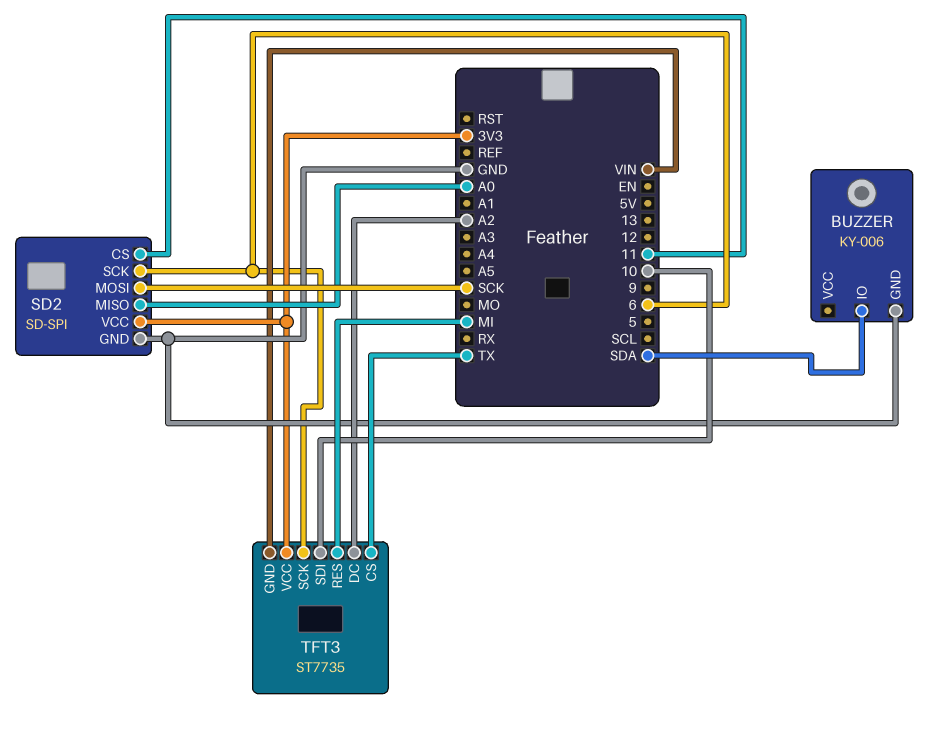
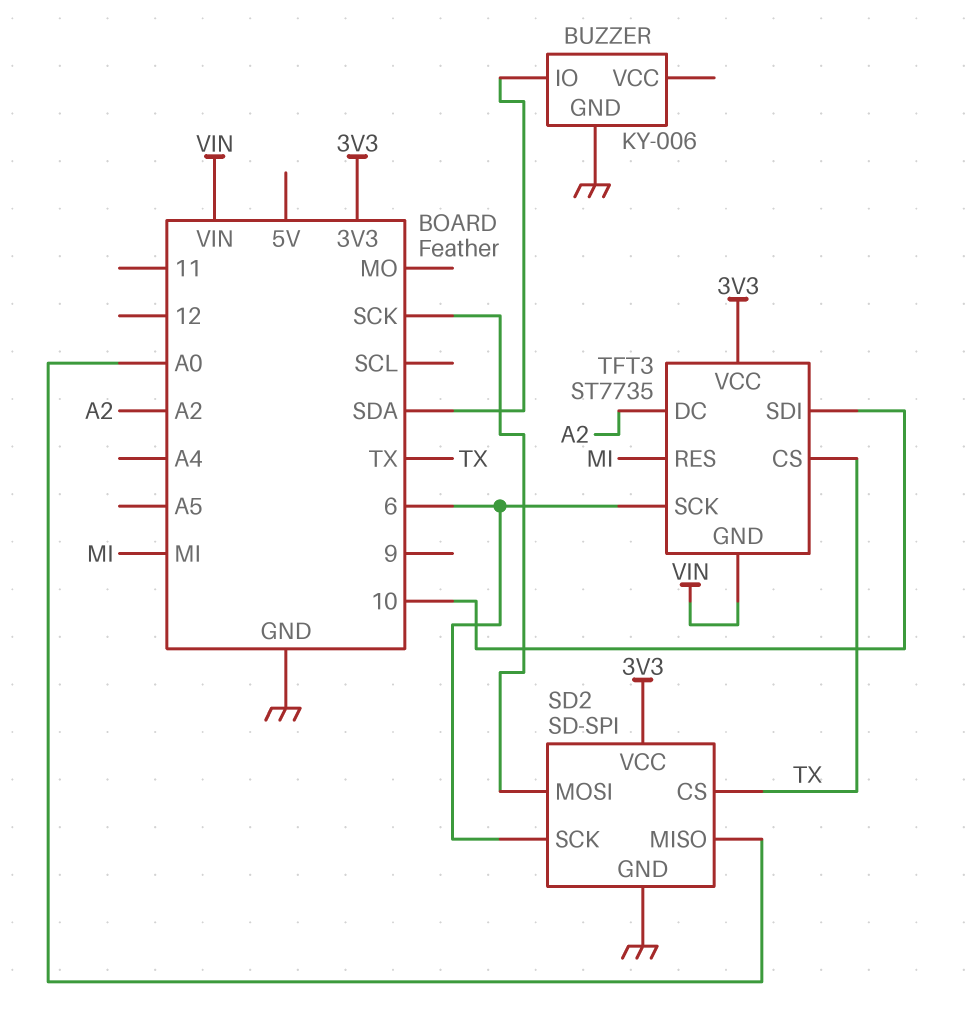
SD2 pin CS: 11 -> TX

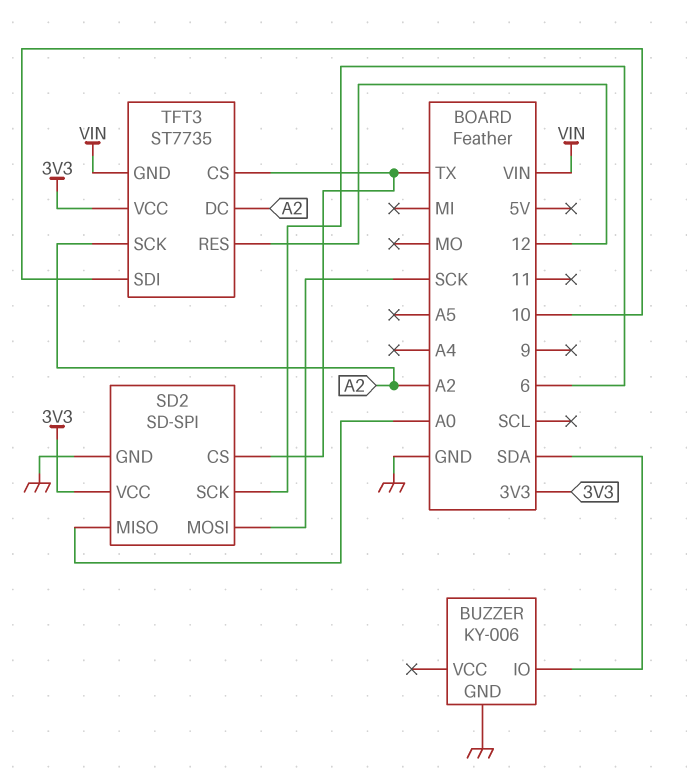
TFT3 pin RES: MI -> 12
TFT3 pin SCK: 6 -> A2

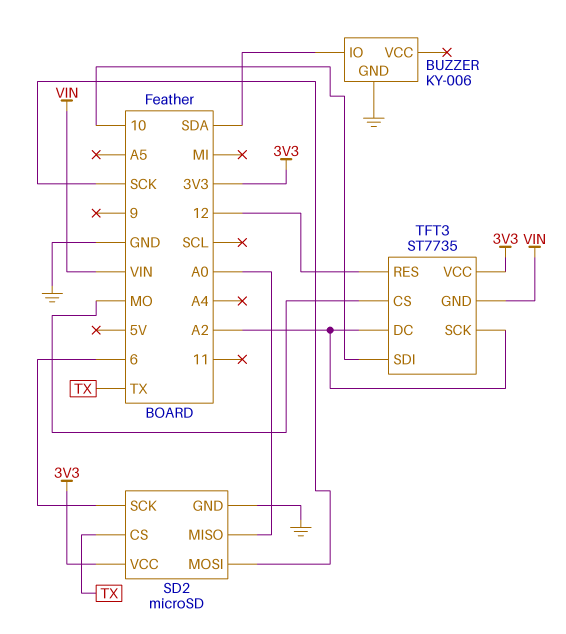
SD2: SD-SPI -> microSD
TFT3 pin CS: TX -> MO

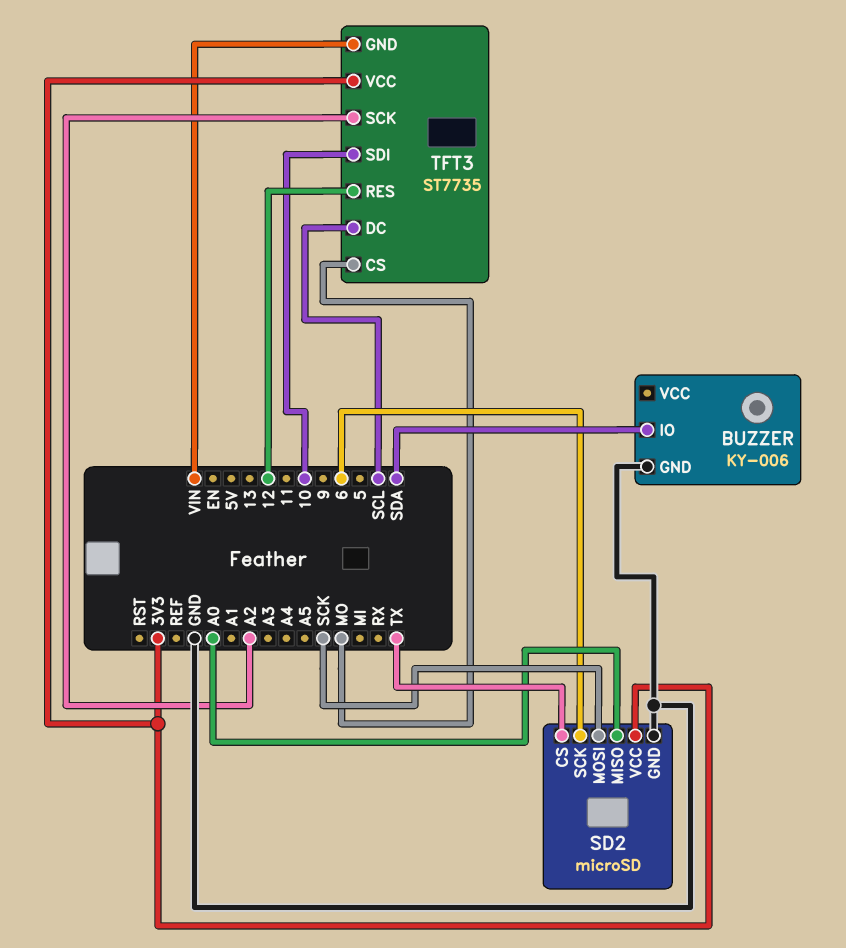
TFT3 pin DC: A2 -> SCL

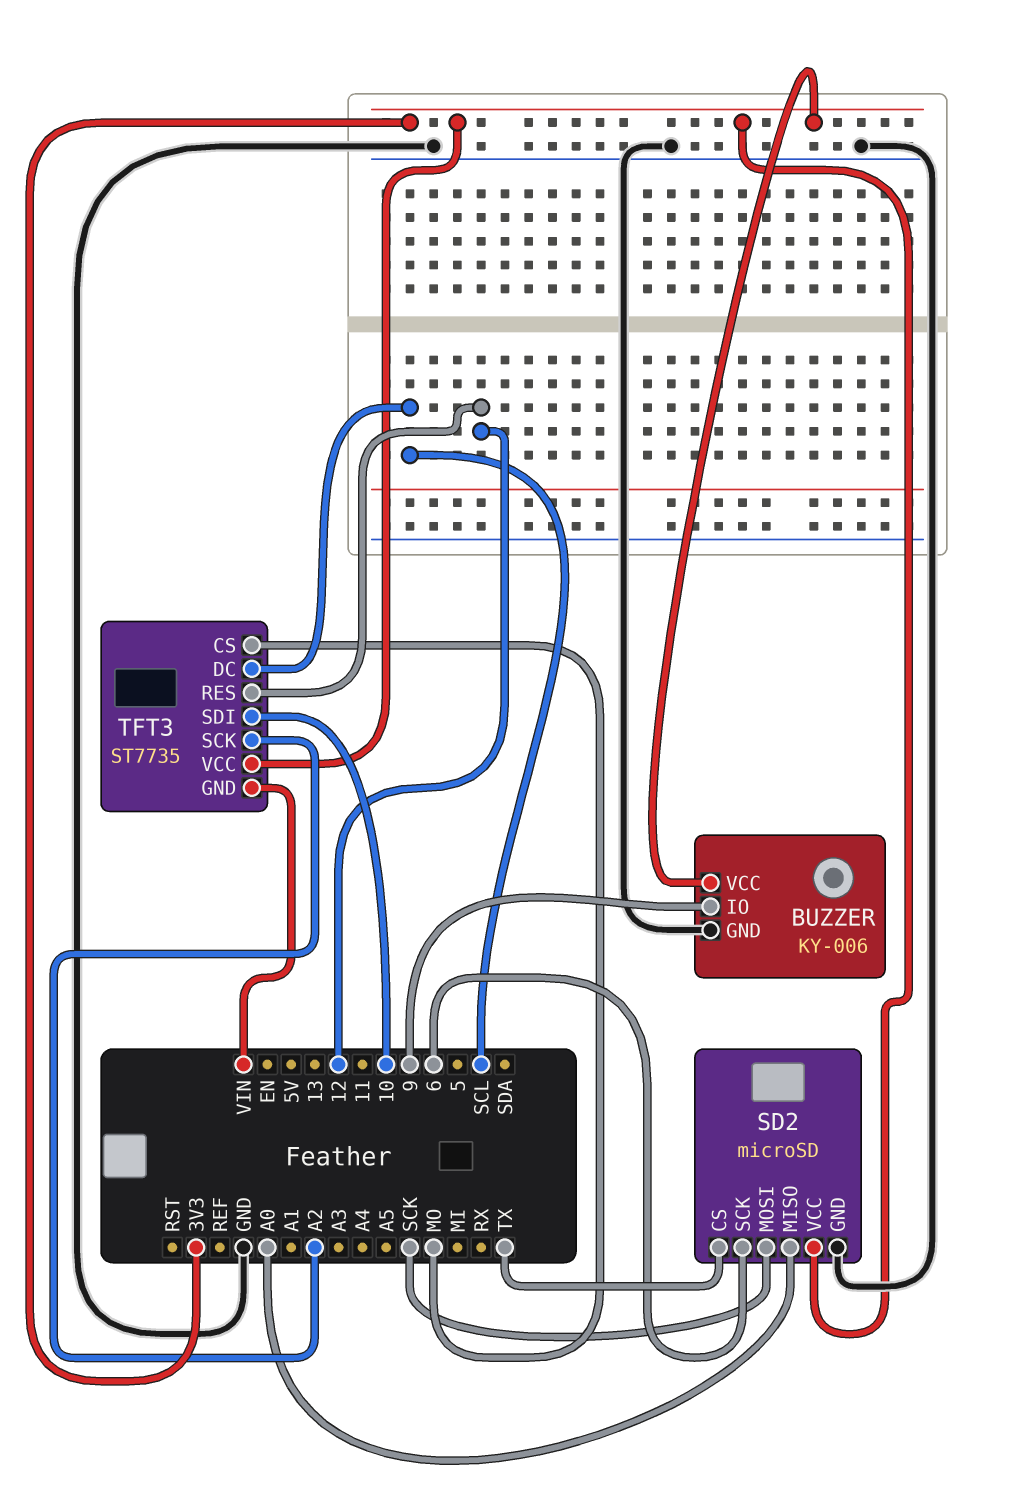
BUZZER pin IO: SDA -> 9
BUZZER pin VCC: none -> 3V3

